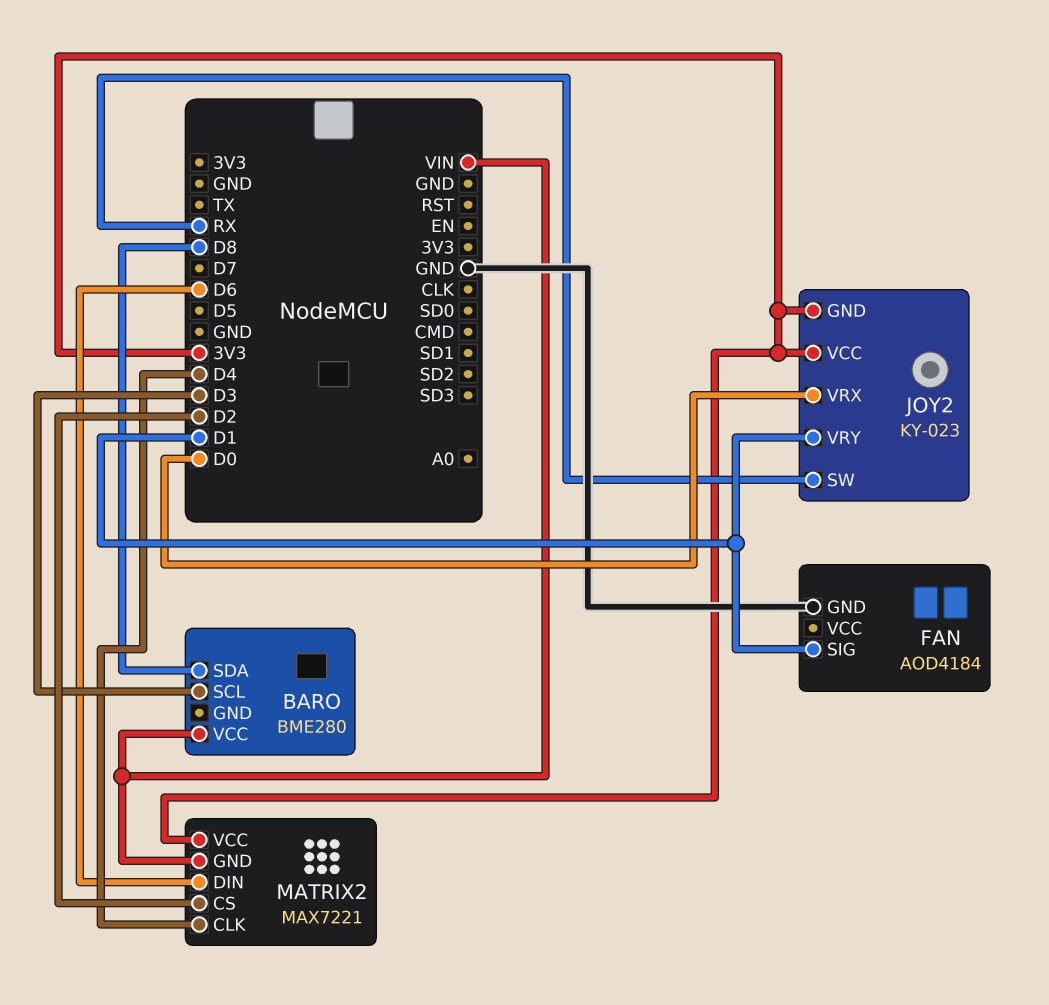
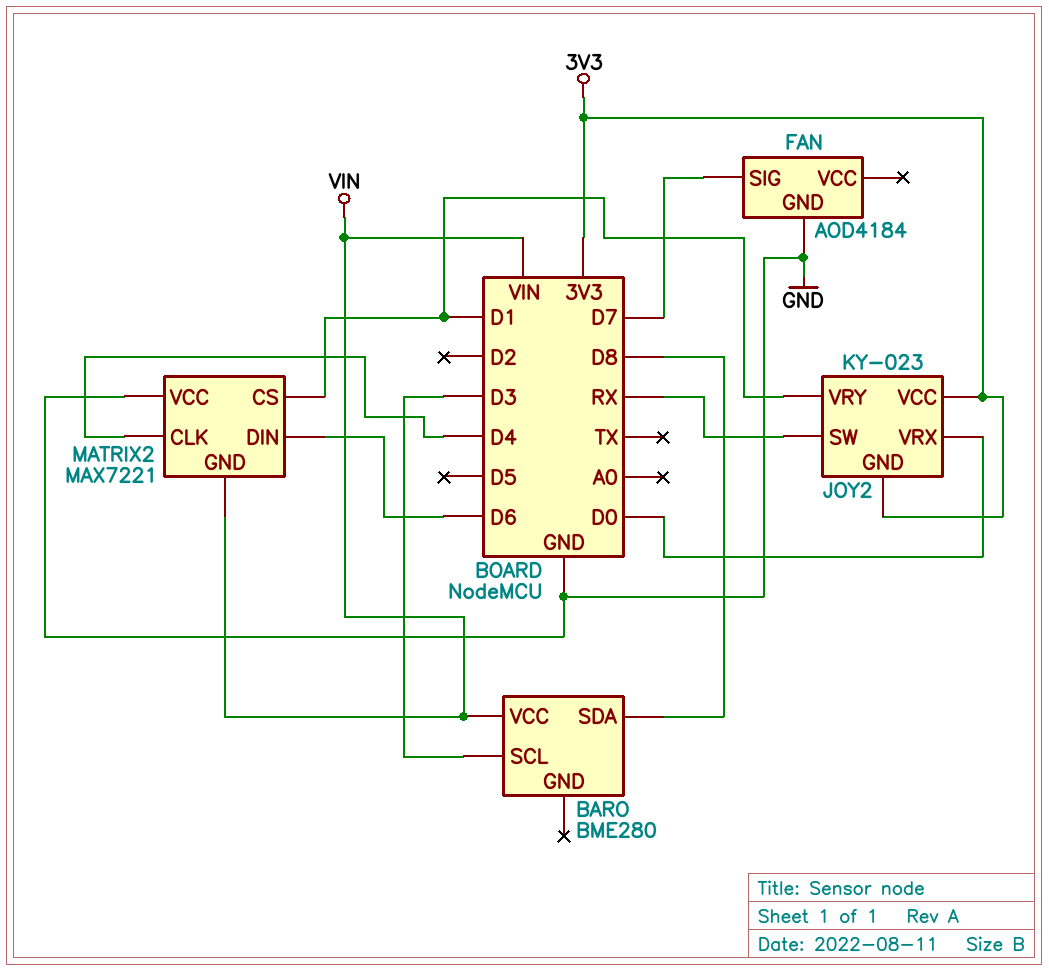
FAN pin SIG: D1 -> D7
MATRIX2 pin CS: D2 -> D1
MATRIX2 pin VCC: 3V3 -> GND

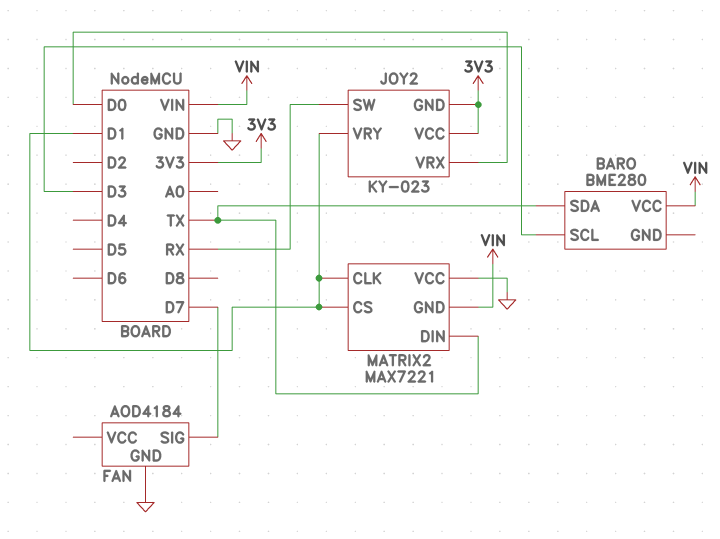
BARO pin SDA: D8 -> TX
MATRIX2 pin CLK: D4 -> D1
MATRIX2 pin DIN: D6 -> TX

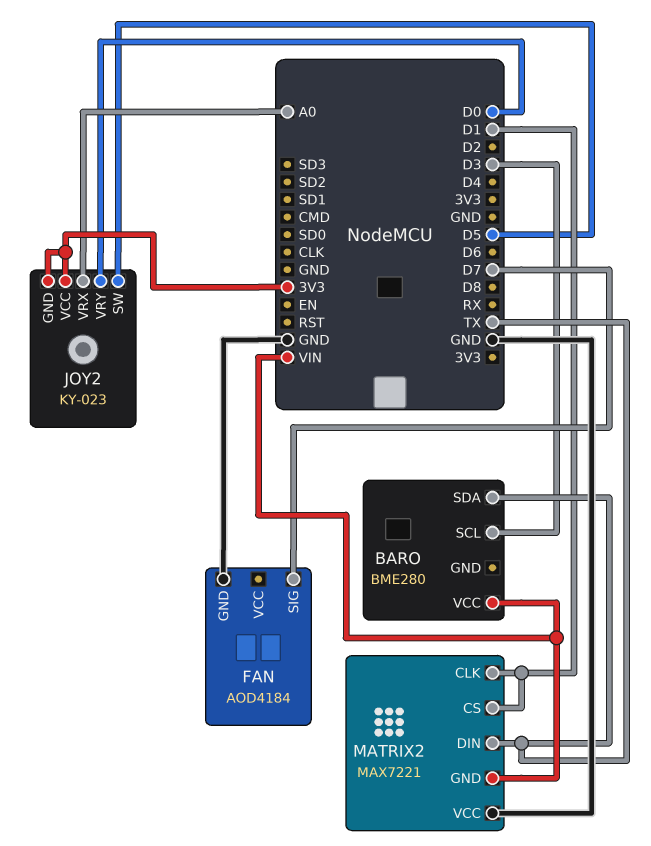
JOY2 pin SW: RX -> D5
JOY2 pin VRX: D0 -> A0
JOY2 pin VRY: D1 -> D0

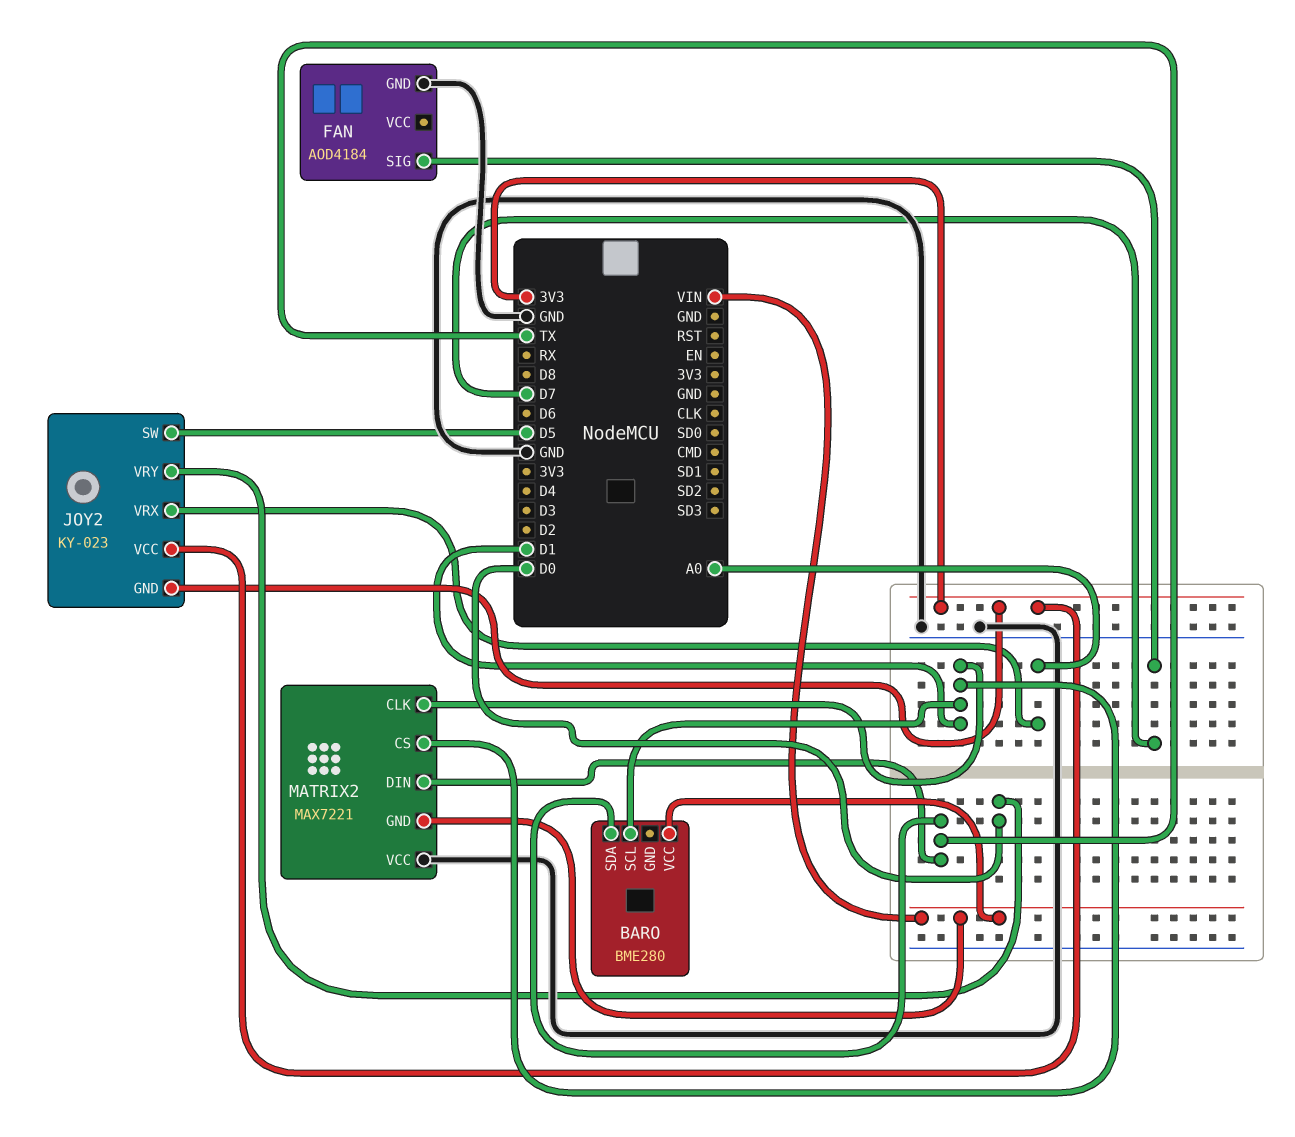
BARO pin SCL: D3 -> D1

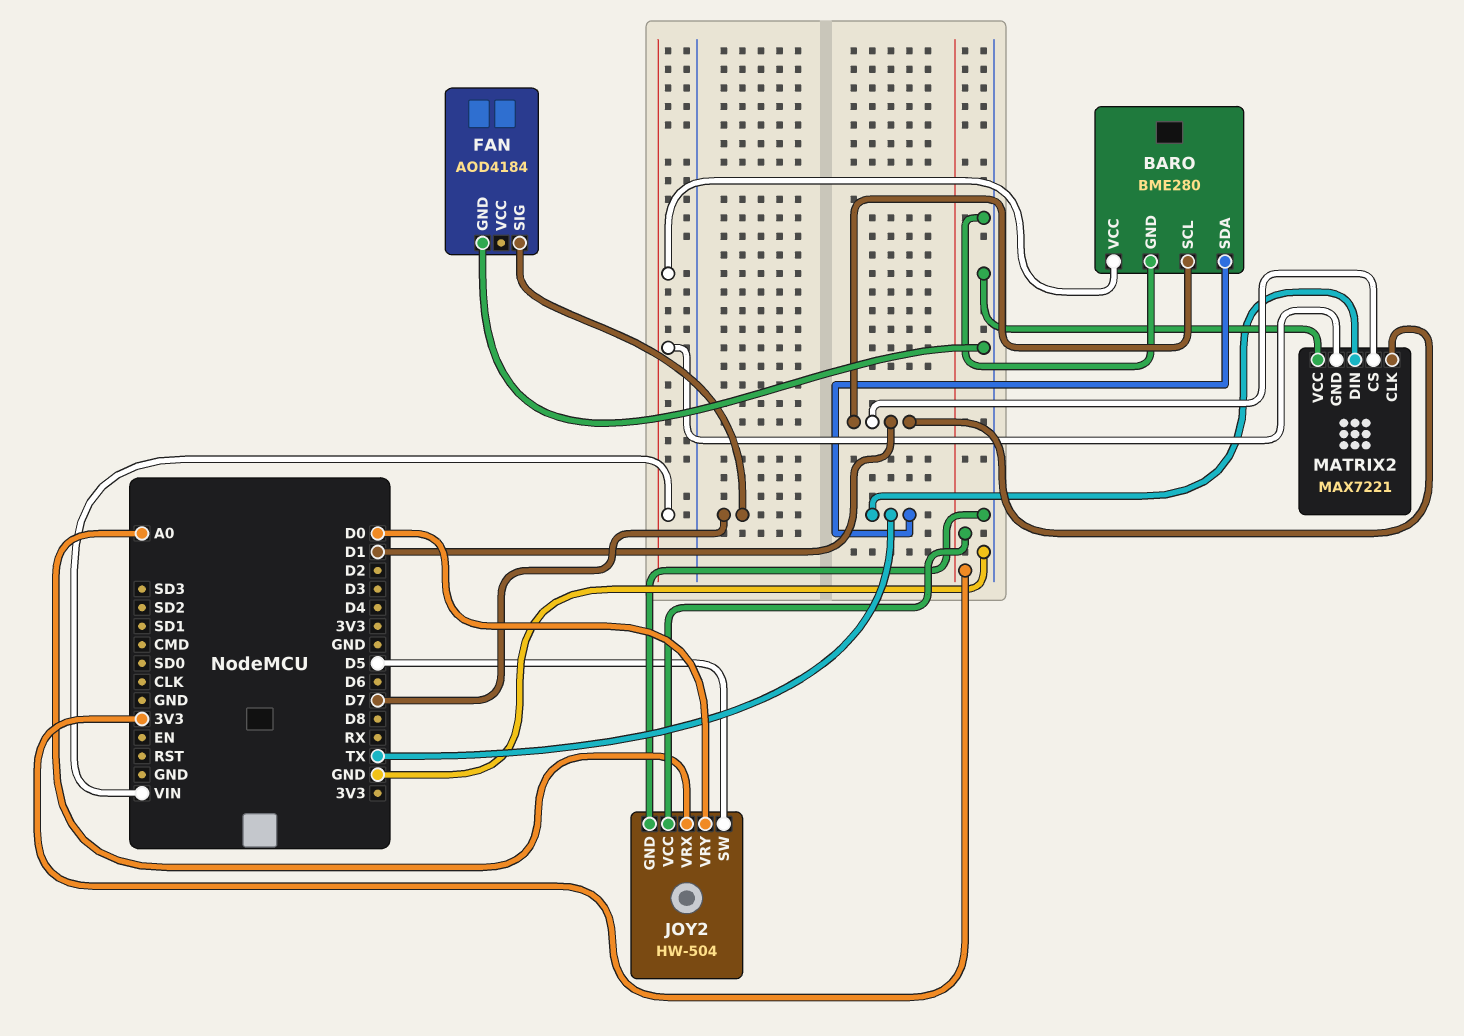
BARO pin GND: none -> GND
JOY2: KY-023 -> HW-504
JOY2 pin GND: 3V3 -> GND

